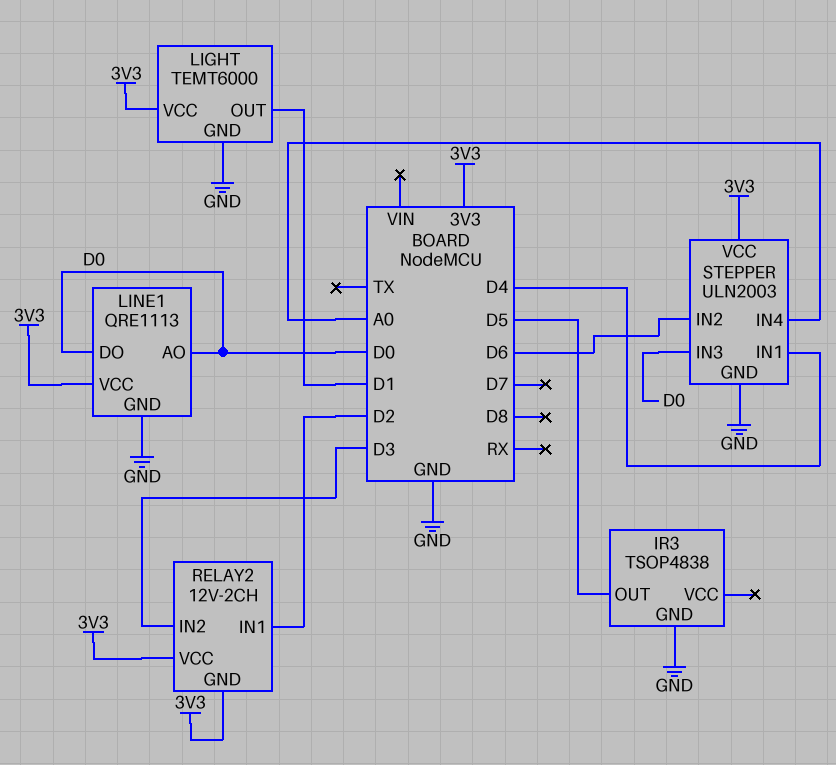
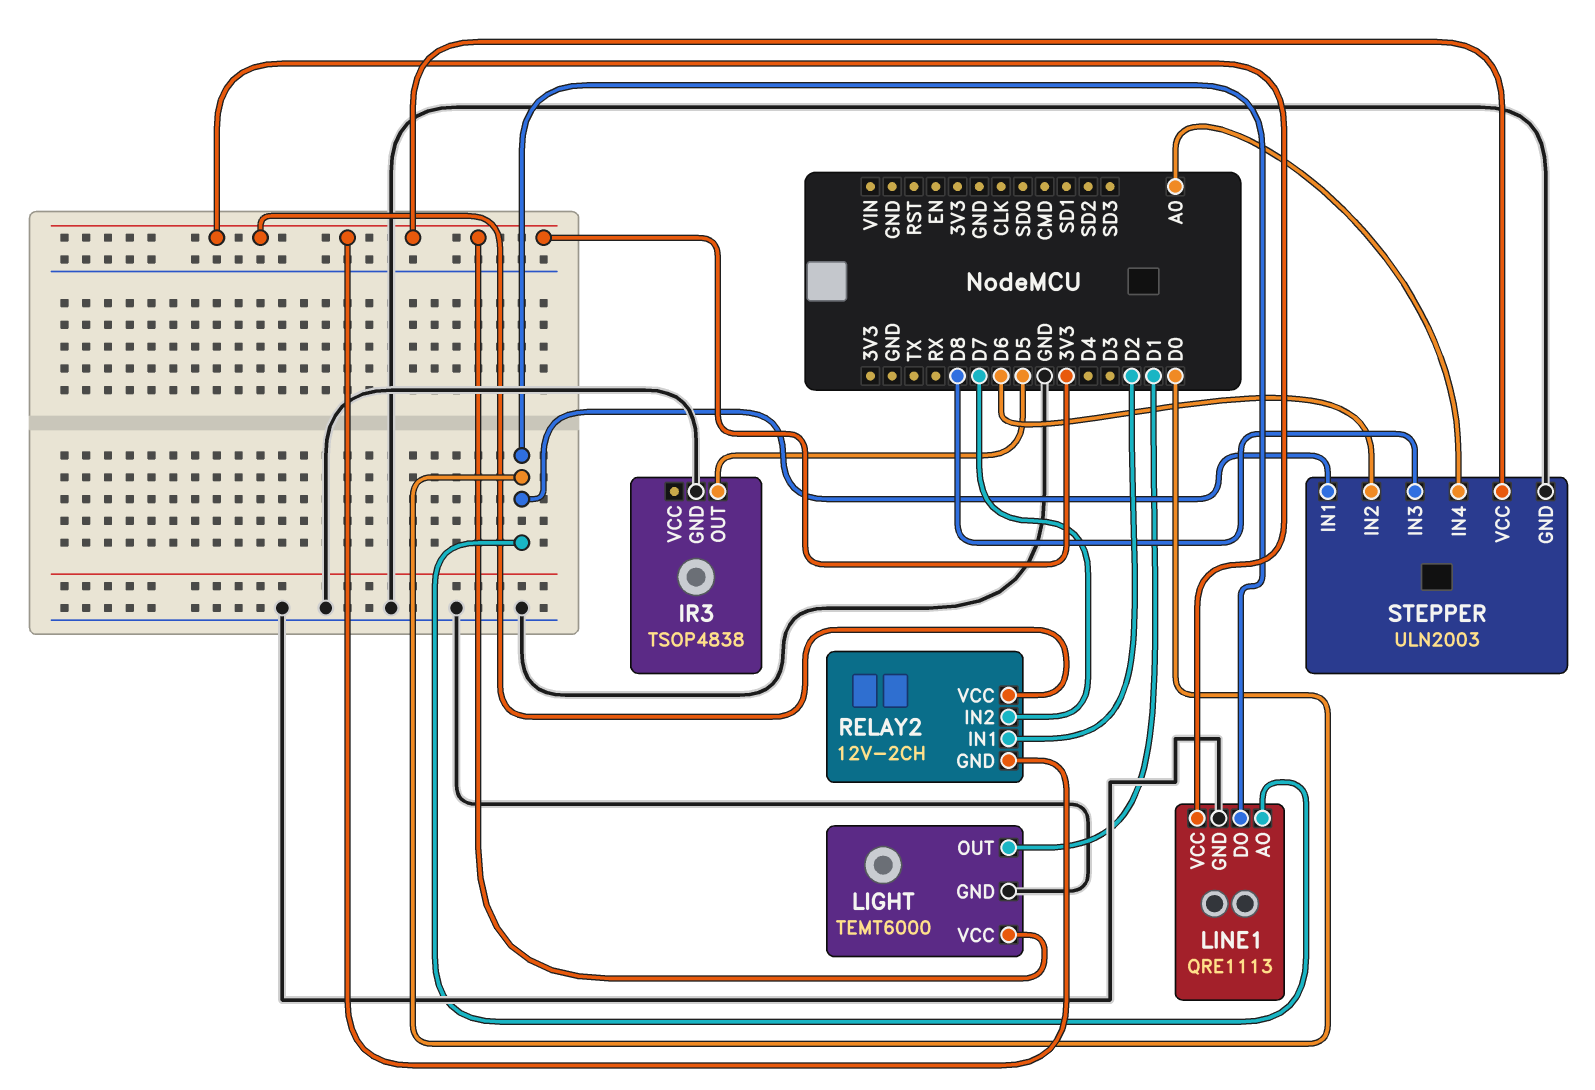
RELAY2 pin IN2: D3 -> D7
STEPPER pin IN1: D4 -> D0
STEPPER pin IN3: D0 -> D8

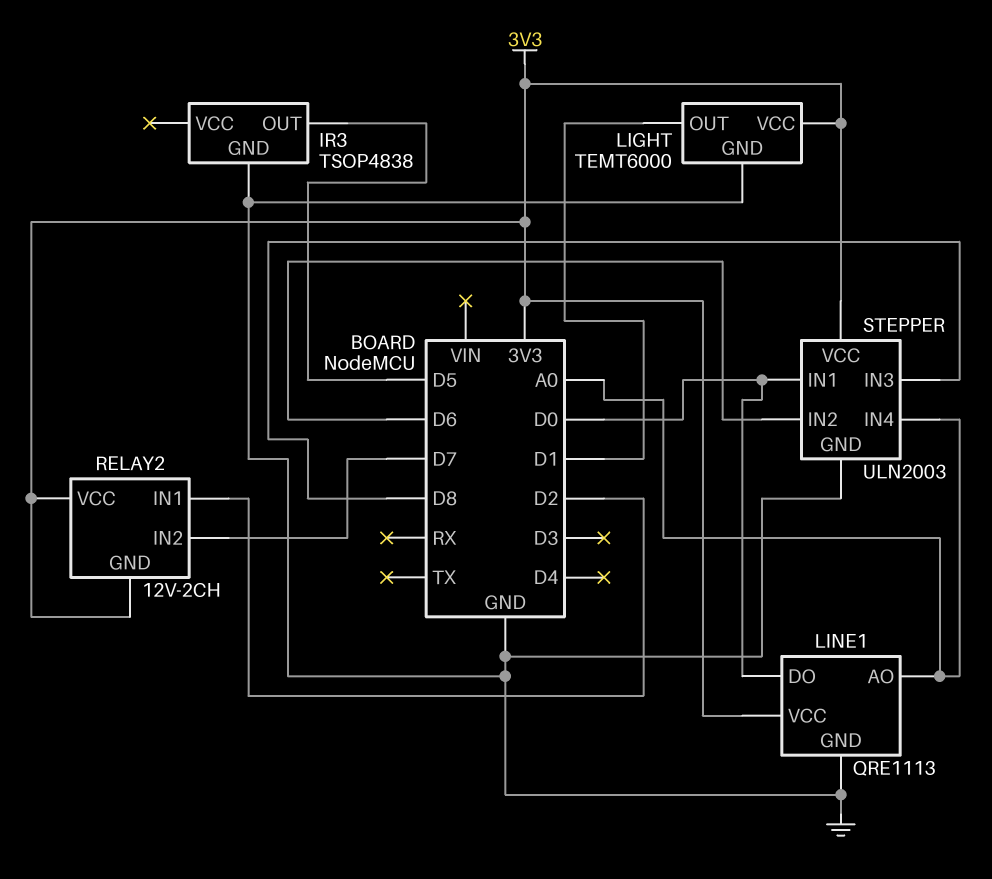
LINE1 pin AO: D0 -> A0

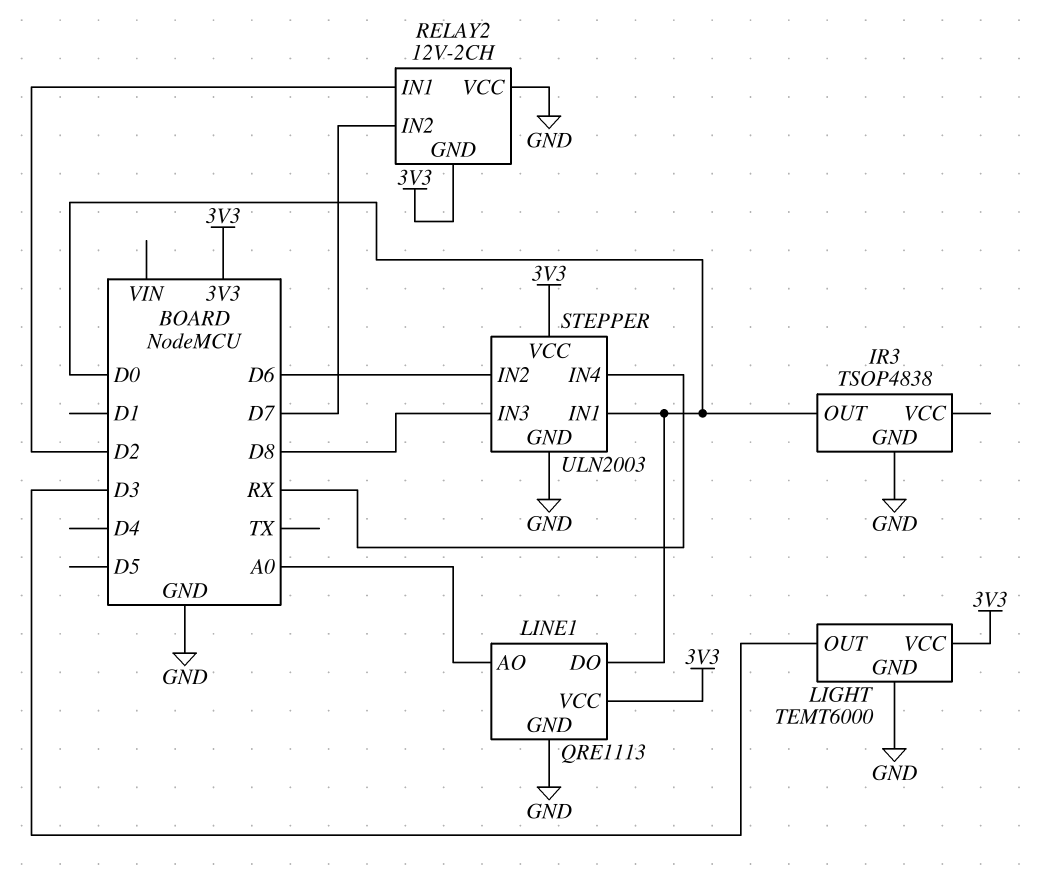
IR3 pin OUT: D5 -> D0
LIGHT pin OUT: D1 -> D3
RELAY2 pin VCC: 3V3 -> GND
STEPPER pin IN4: A0 -> RX

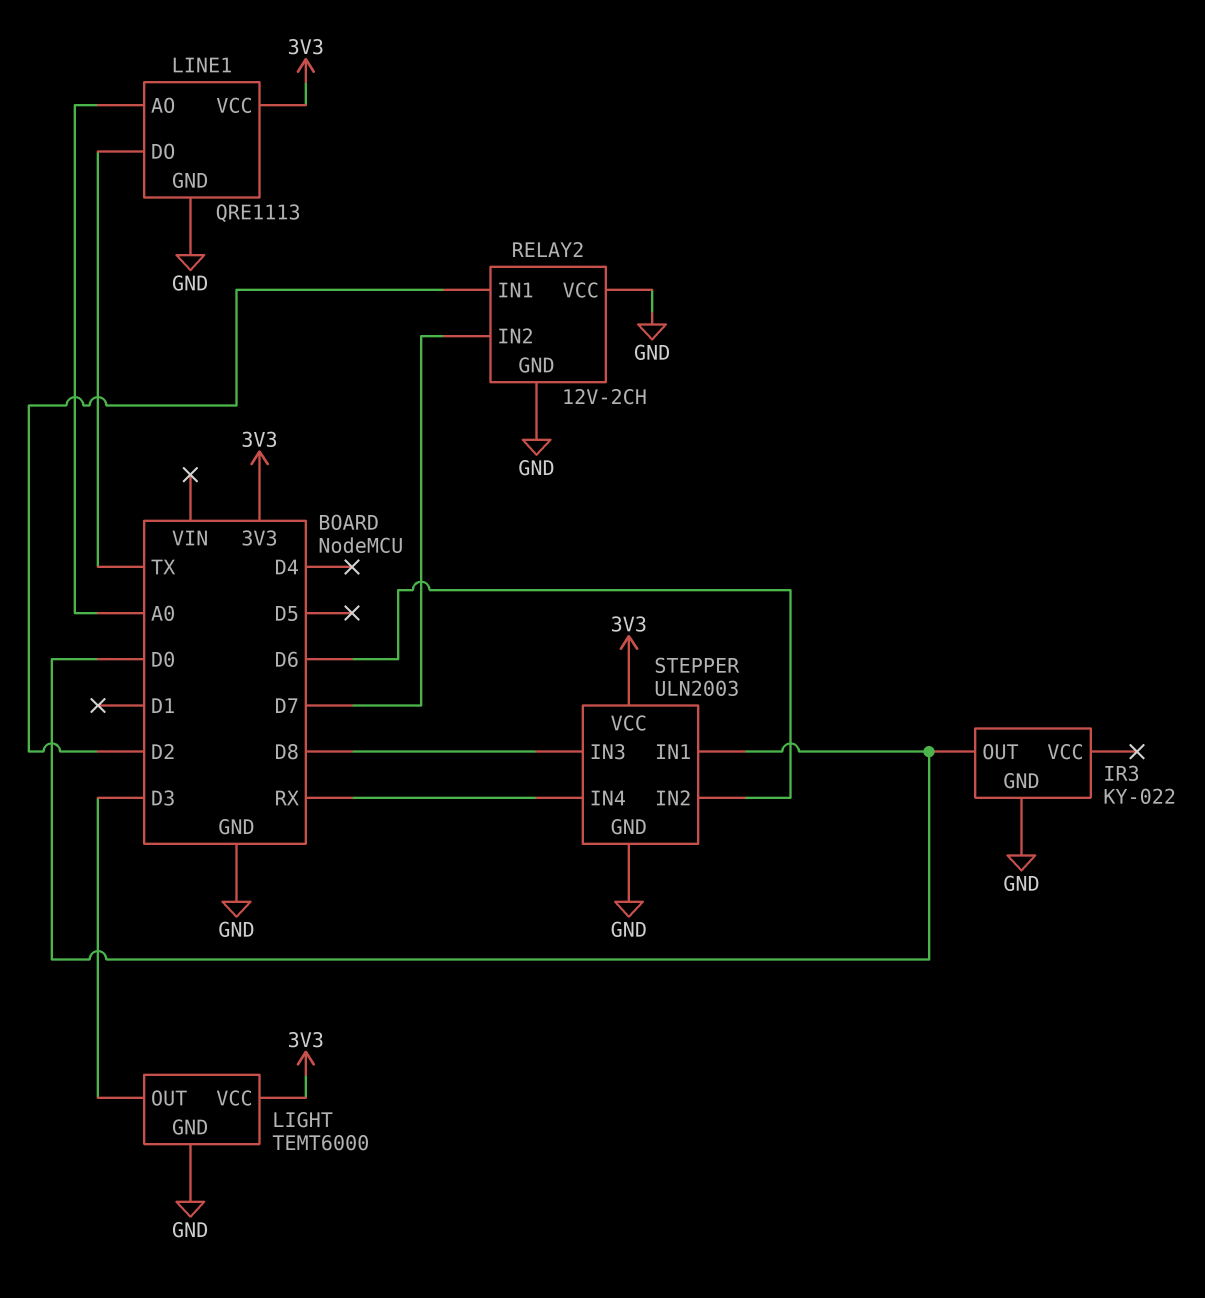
IR3: TSOP4838 -> KY-022
LINE1 pin DO: D0 -> TX
RELAY2 pin GND: 3V3 -> GND

